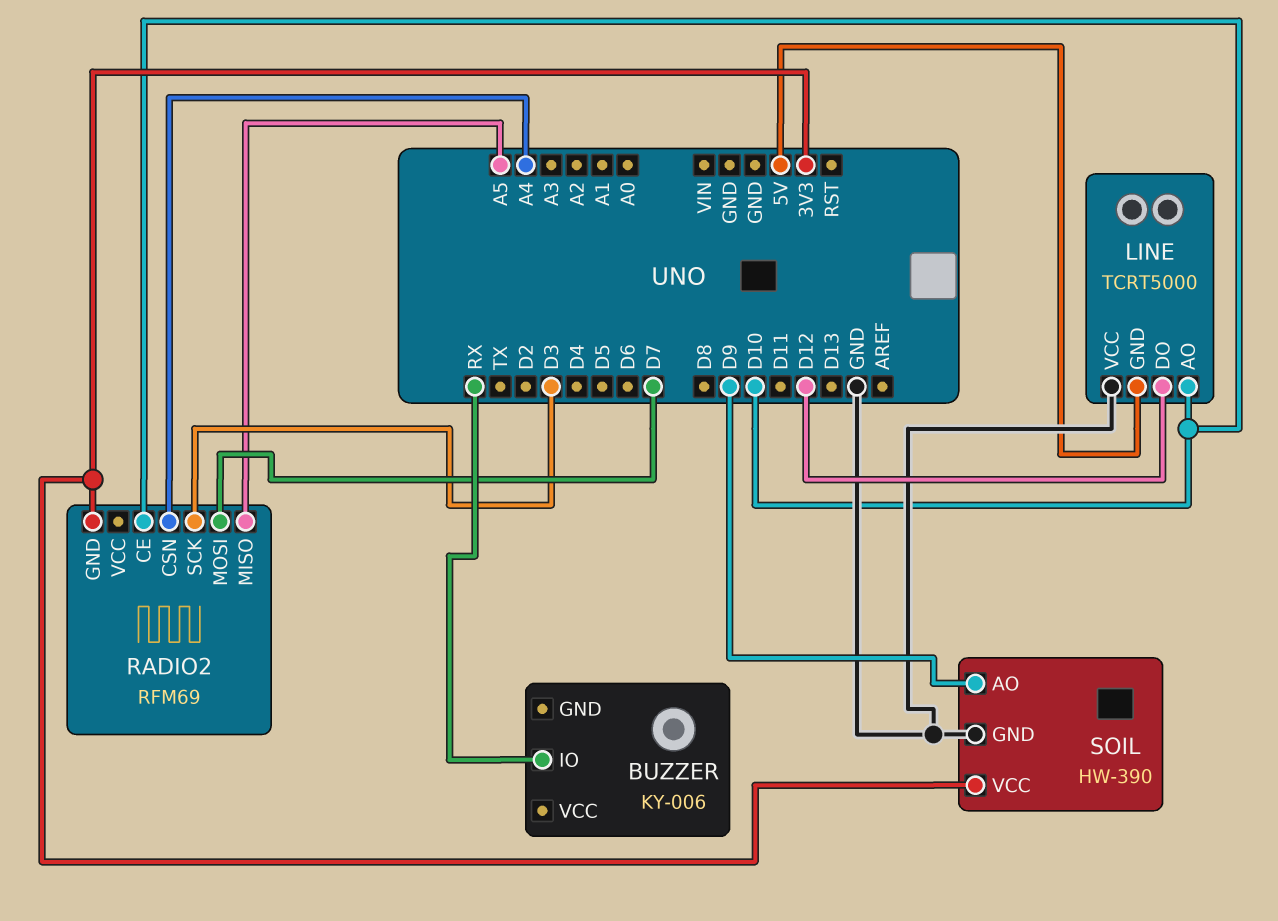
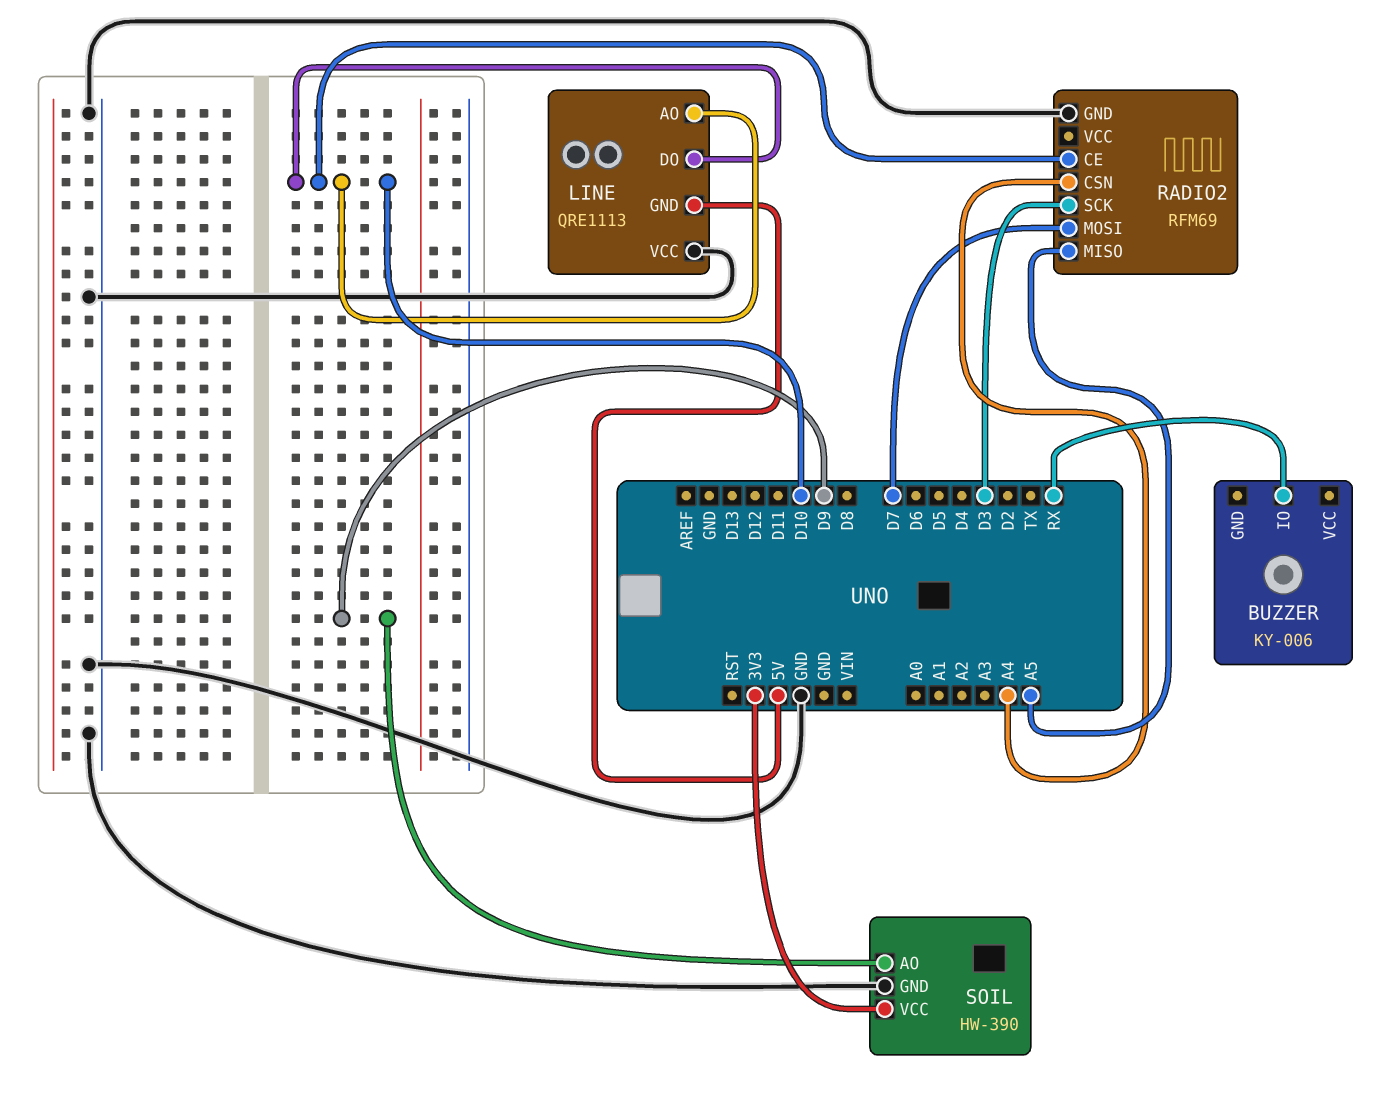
LINE: TCRT5000 -> QRE1113
LINE pin DO: D12 -> D10
RADIO2 pin GND: 3V3 -> GND

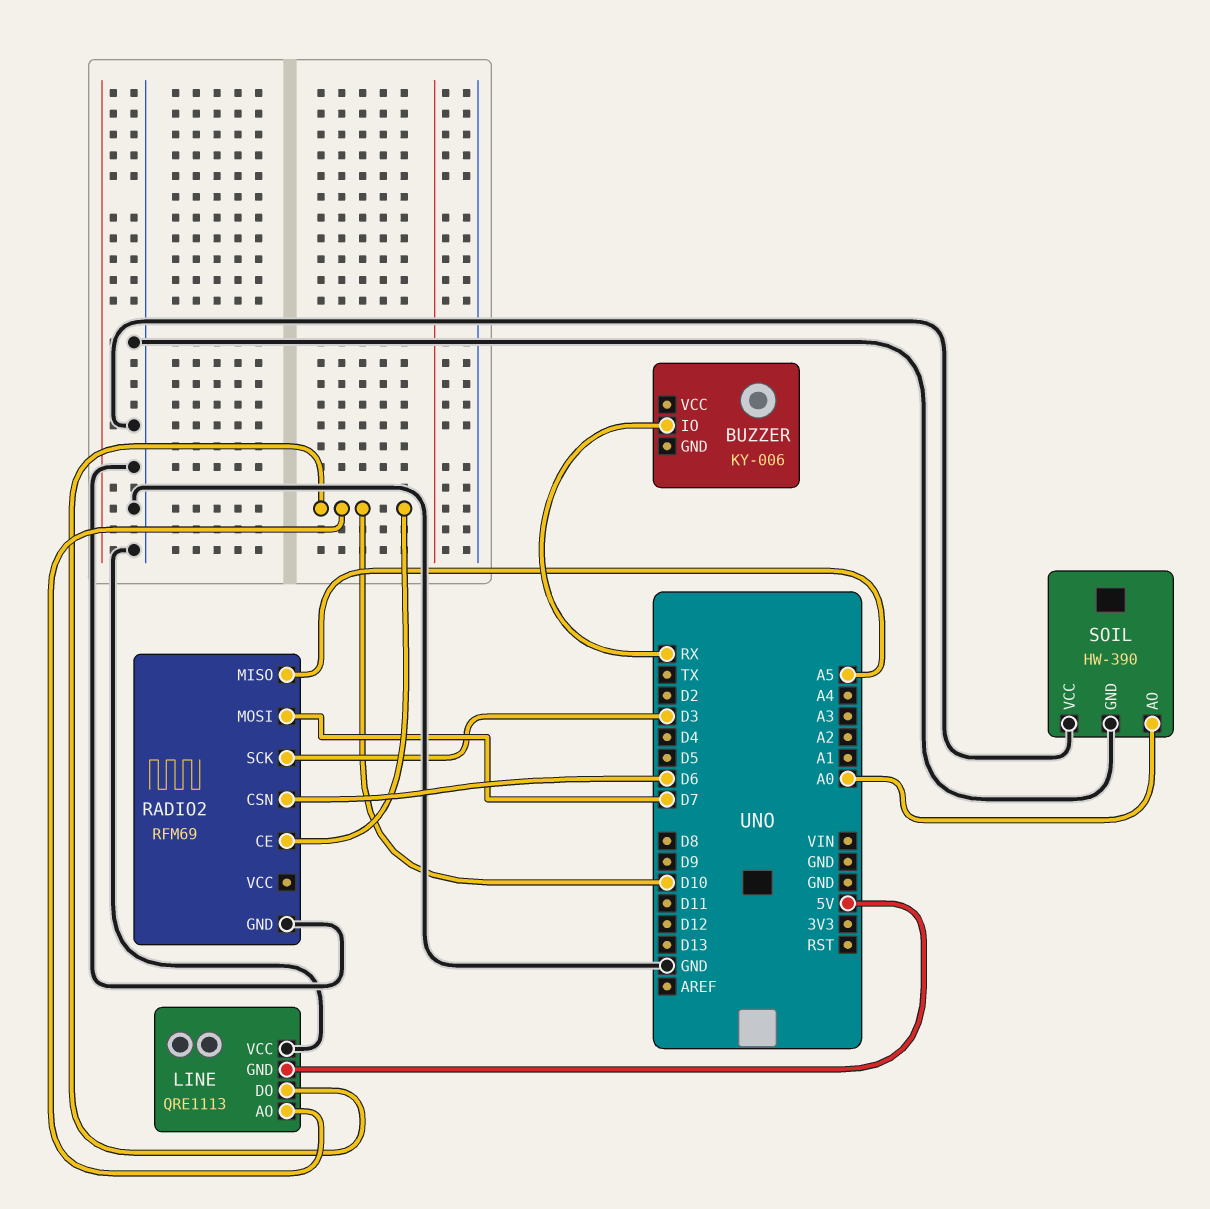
RADIO2 pin CSN: A4 -> D6
SOIL pin AO: D9 -> A0
SOIL pin VCC: 3V3 -> GND

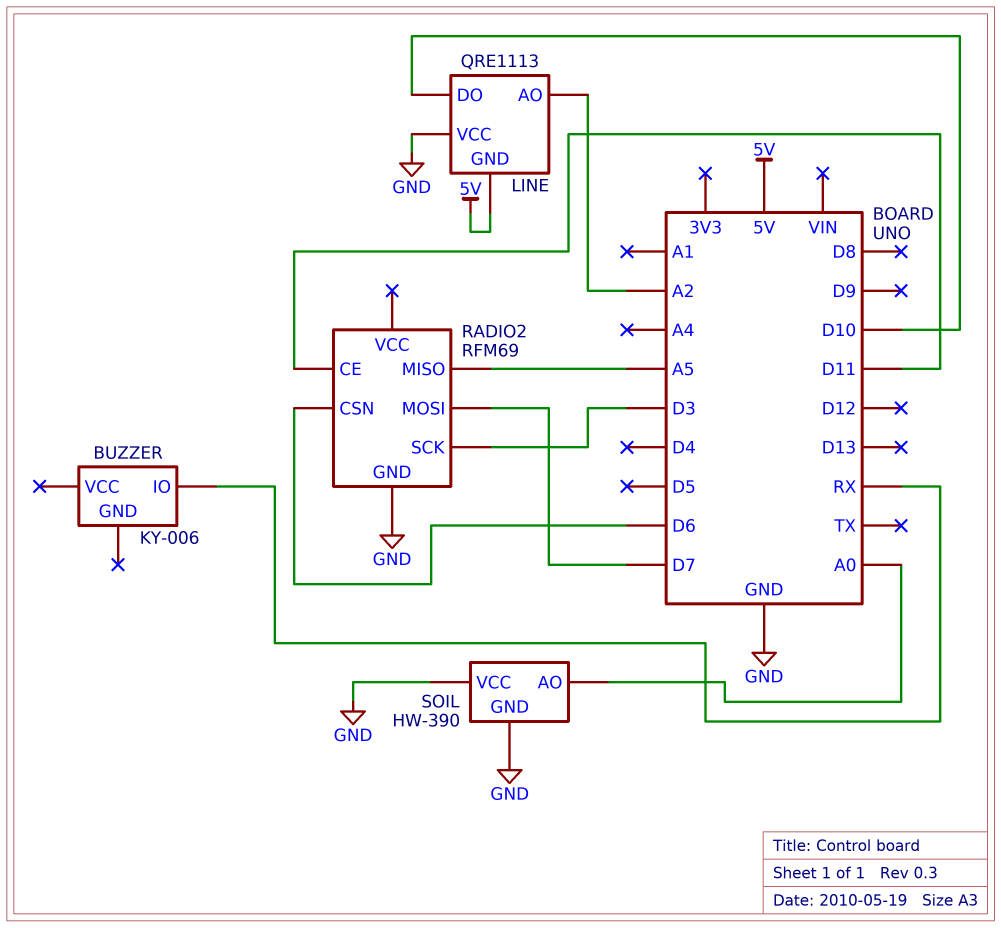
LINE pin AO: D10 -> A2
RADIO2 pin CE: D10 -> D11

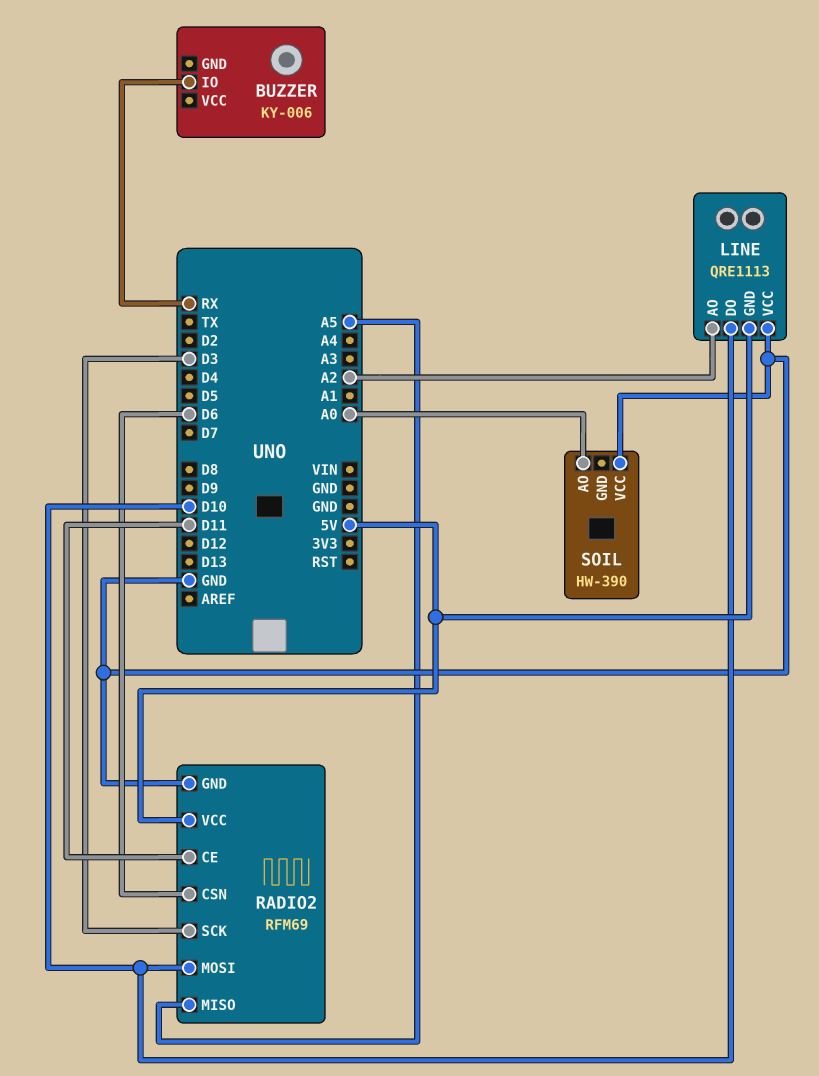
RADIO2 pin MOSI: D7 -> D10
RADIO2 pin VCC: none -> 5V
SOIL pin GND: GND -> none

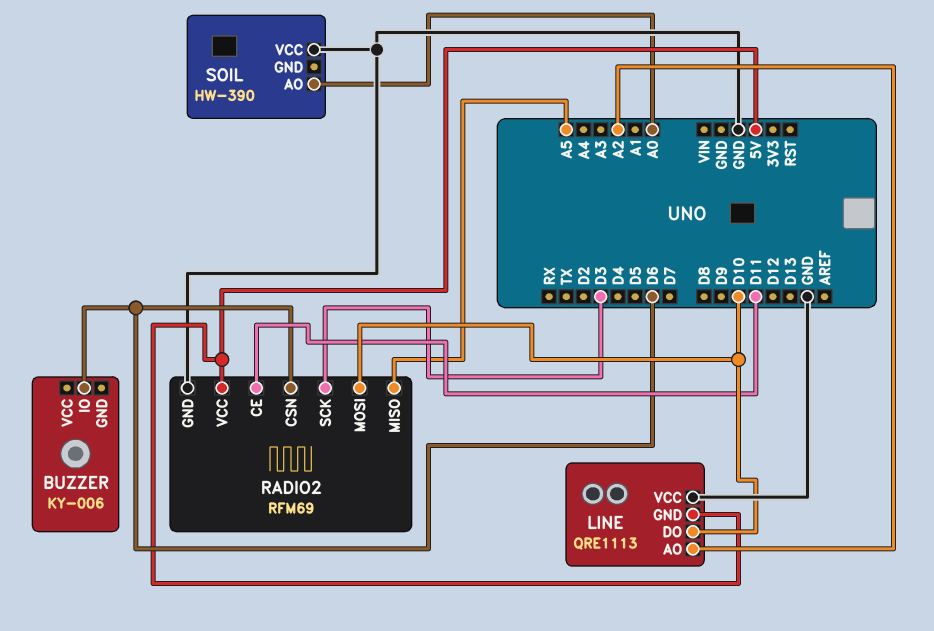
BUZZER pin IO: RX -> D6

